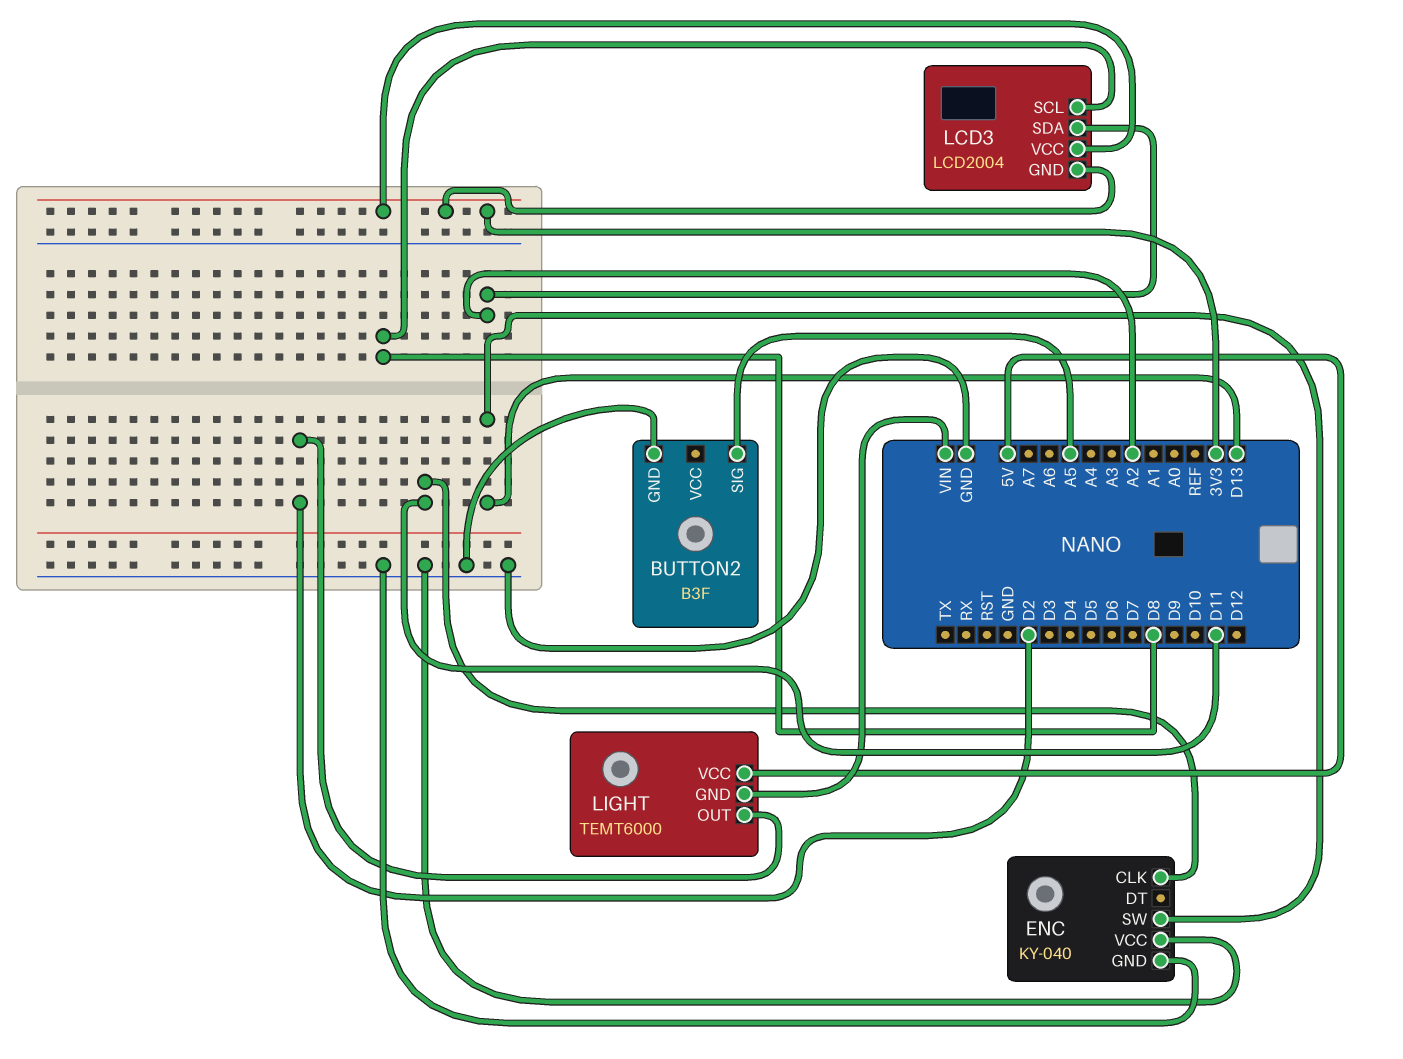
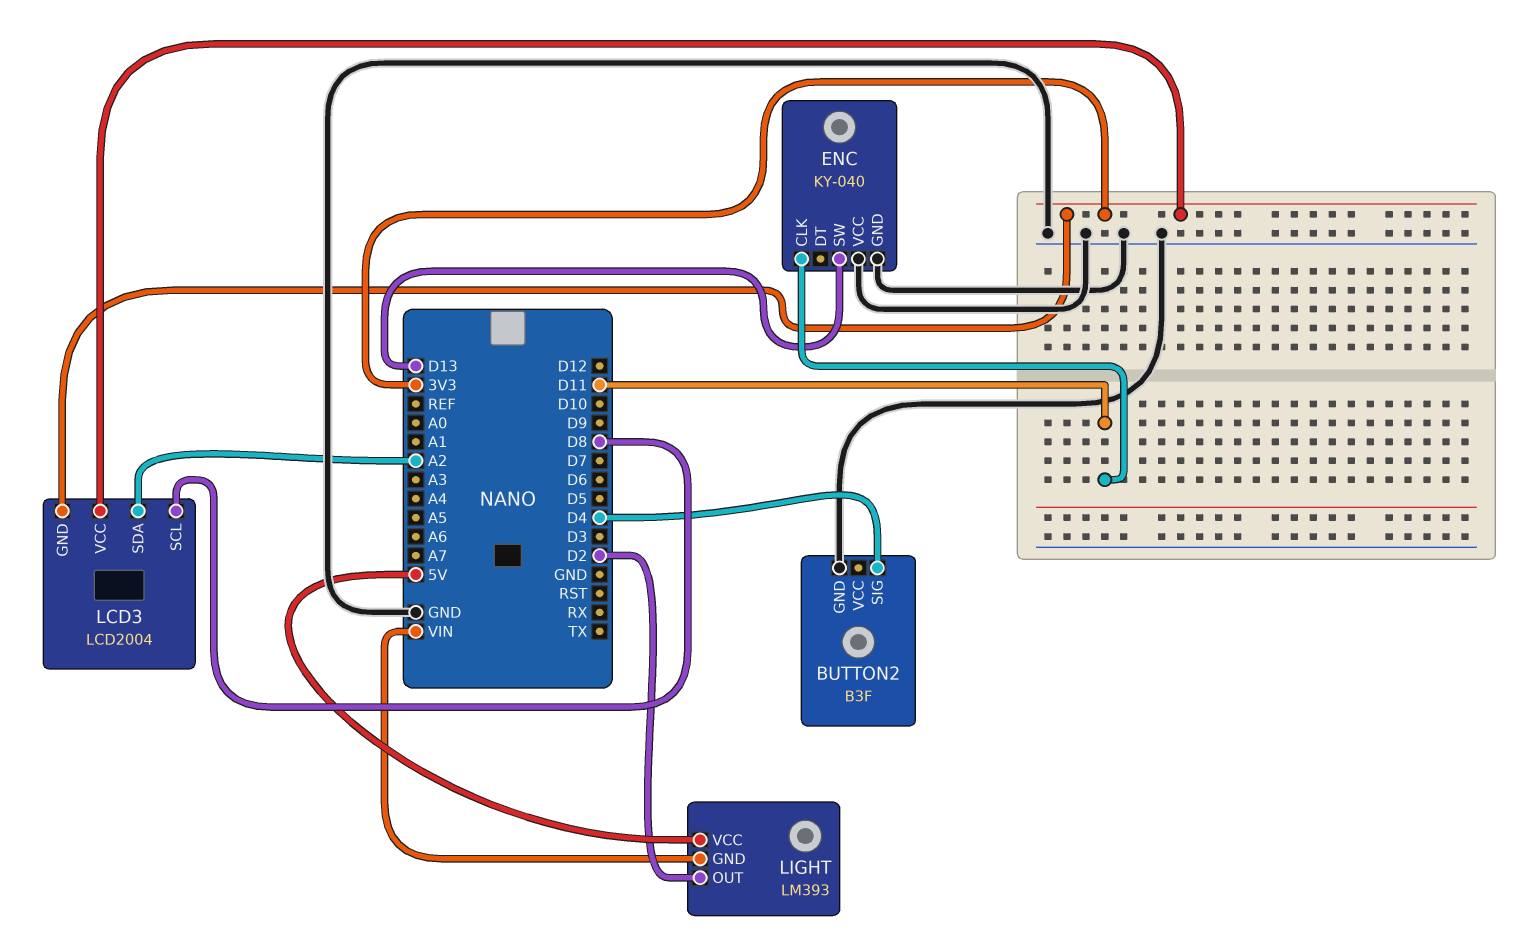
BUTTON2 pin SIG: A5 -> D4
LIGHT: TEMT6000 -> LM393

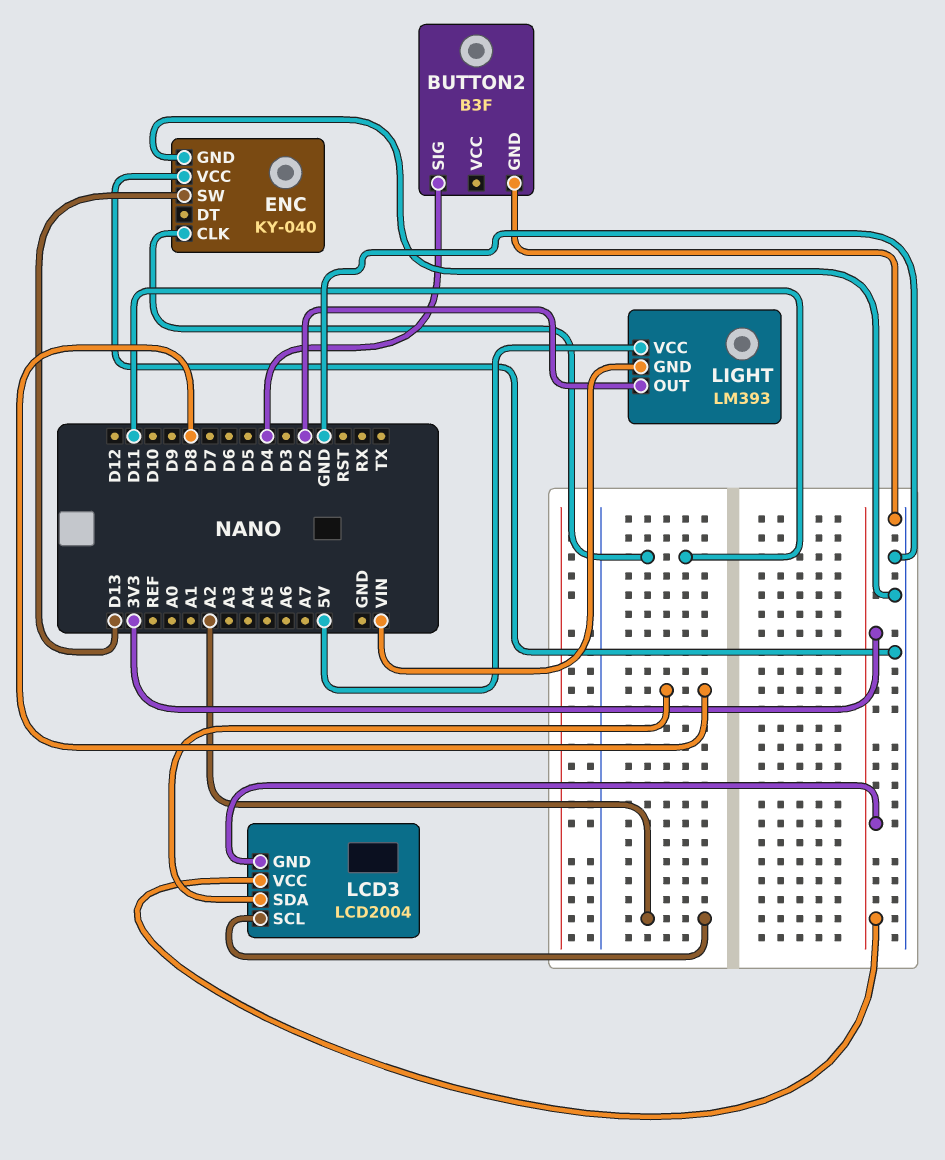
LCD3 pin SCL: D8 -> A2
LCD3 pin SDA: A2 -> D8

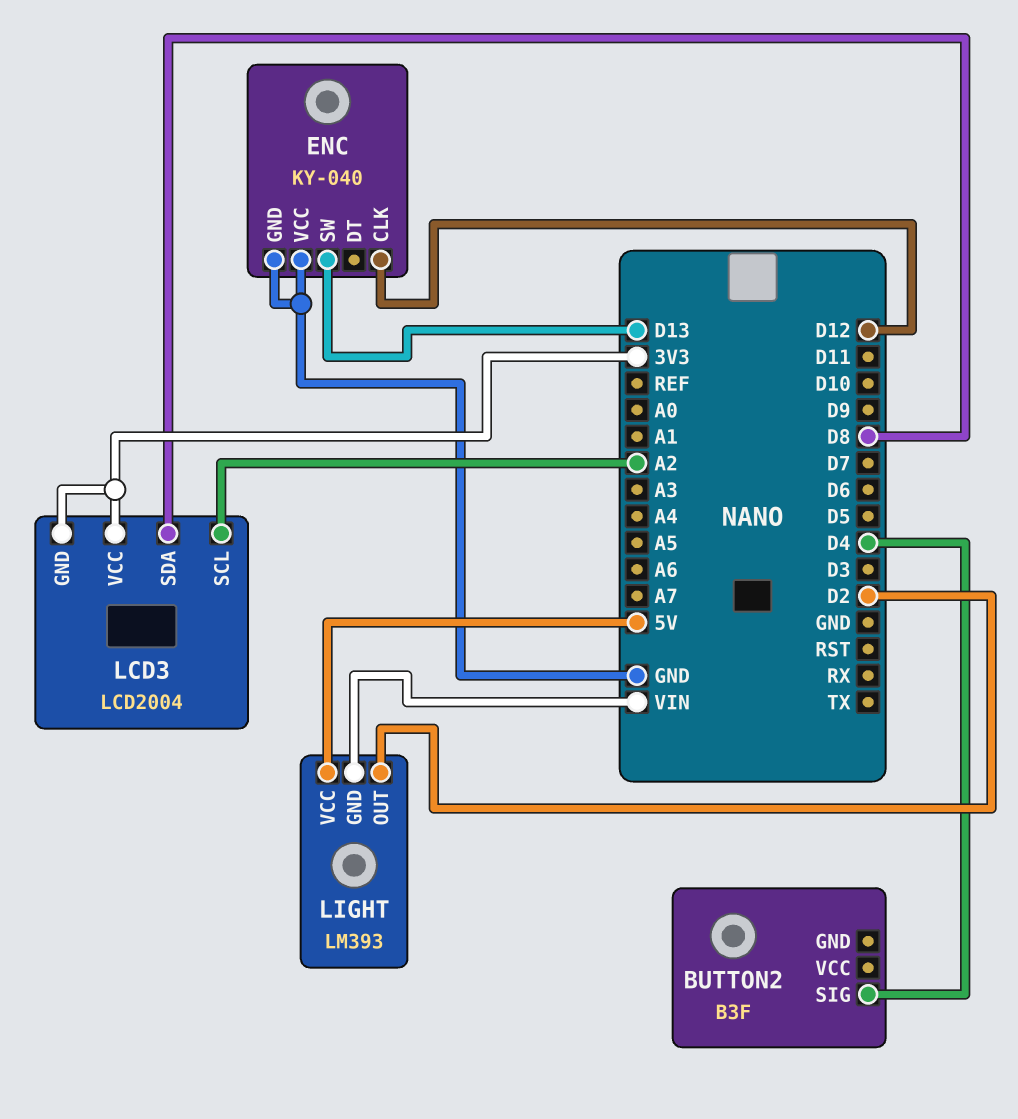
BUTTON2 pin GND: GND -> none
ENC pin CLK: D11 -> D12

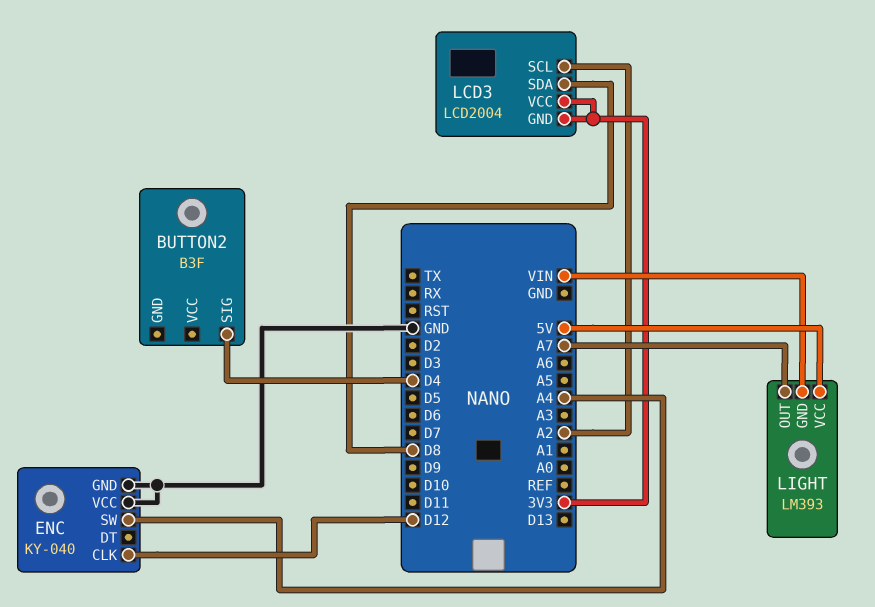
ENC pin SW: D13 -> A4
LIGHT pin OUT: D2 -> A7

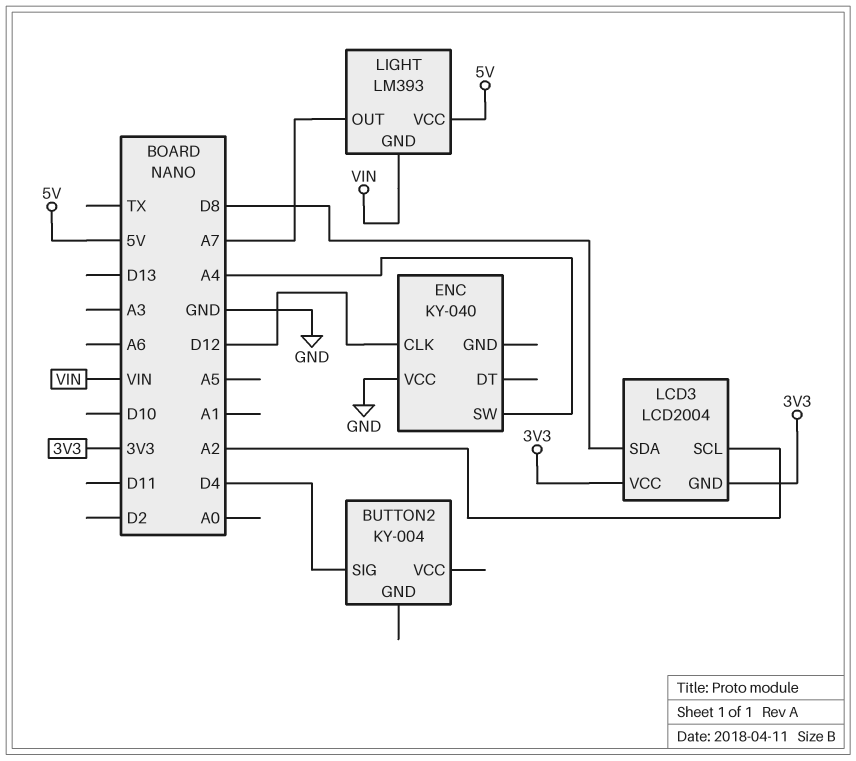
BUTTON2: B3F -> KY-004
ENC pin GND: GND -> none

